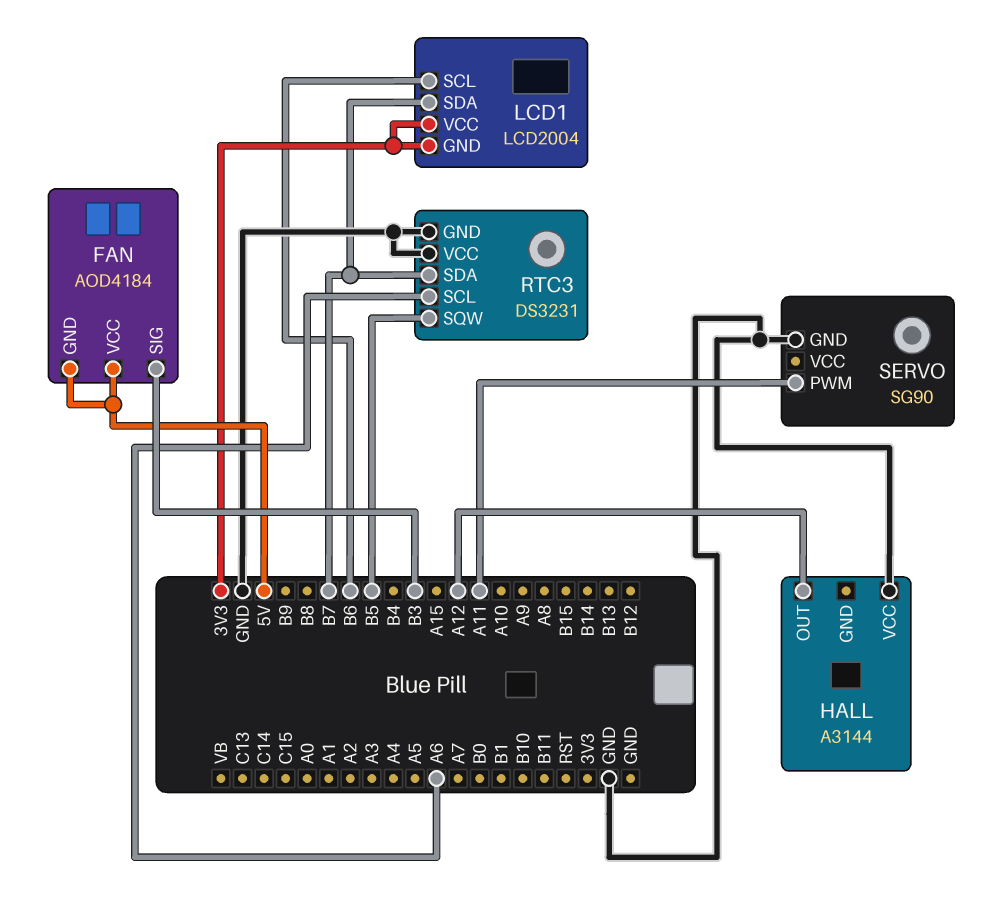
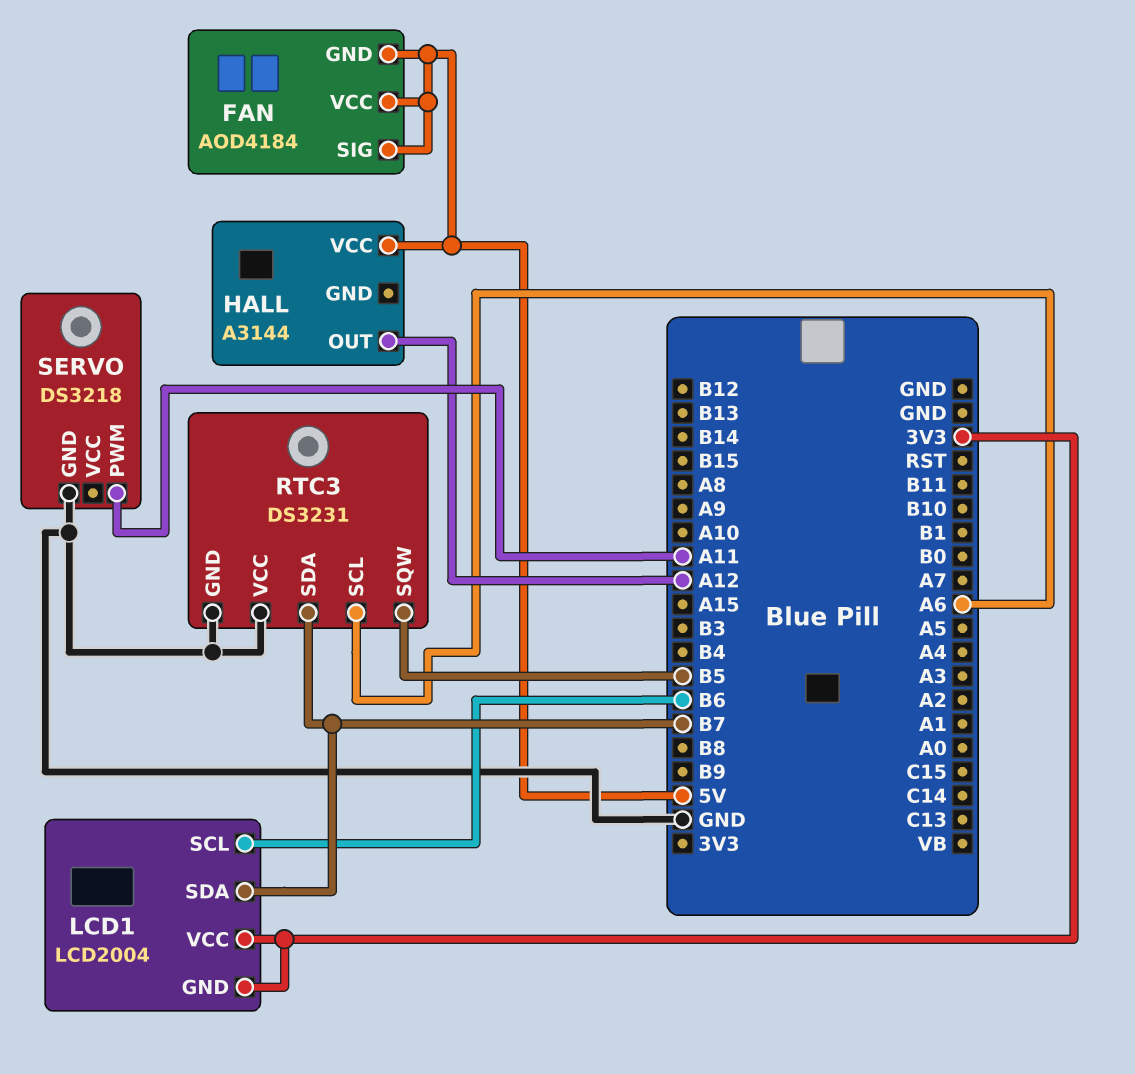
FAN pin SIG: B3 -> 5V
HALL pin VCC: GND -> 5V
SERVO: SG90 -> DS3218

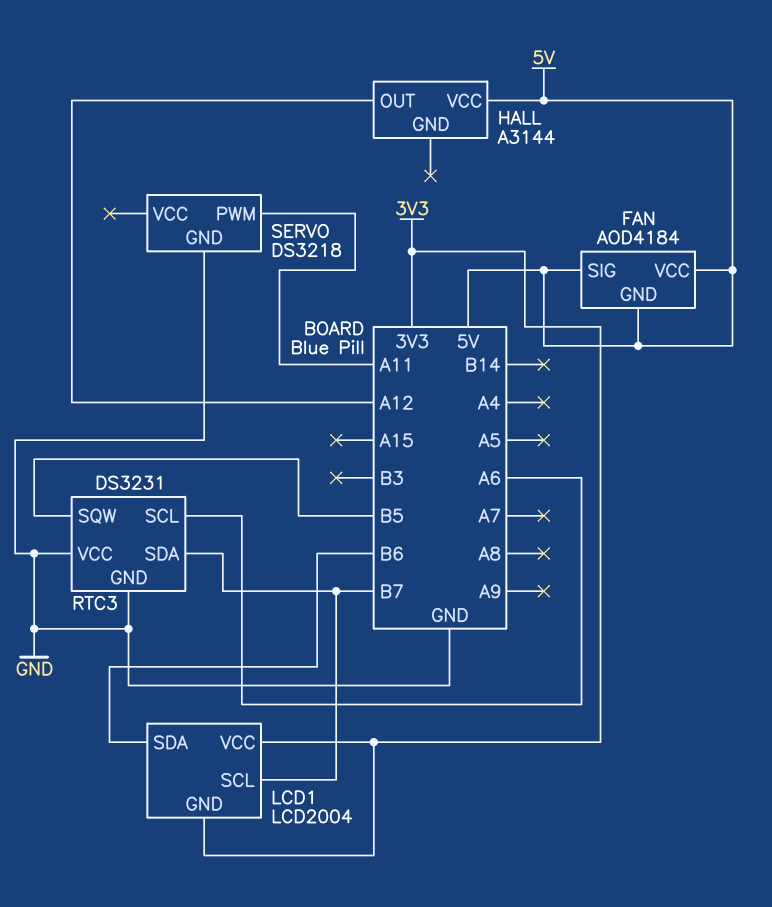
LCD1 pin SCL: B6 -> B7
LCD1 pin SDA: B7 -> B6

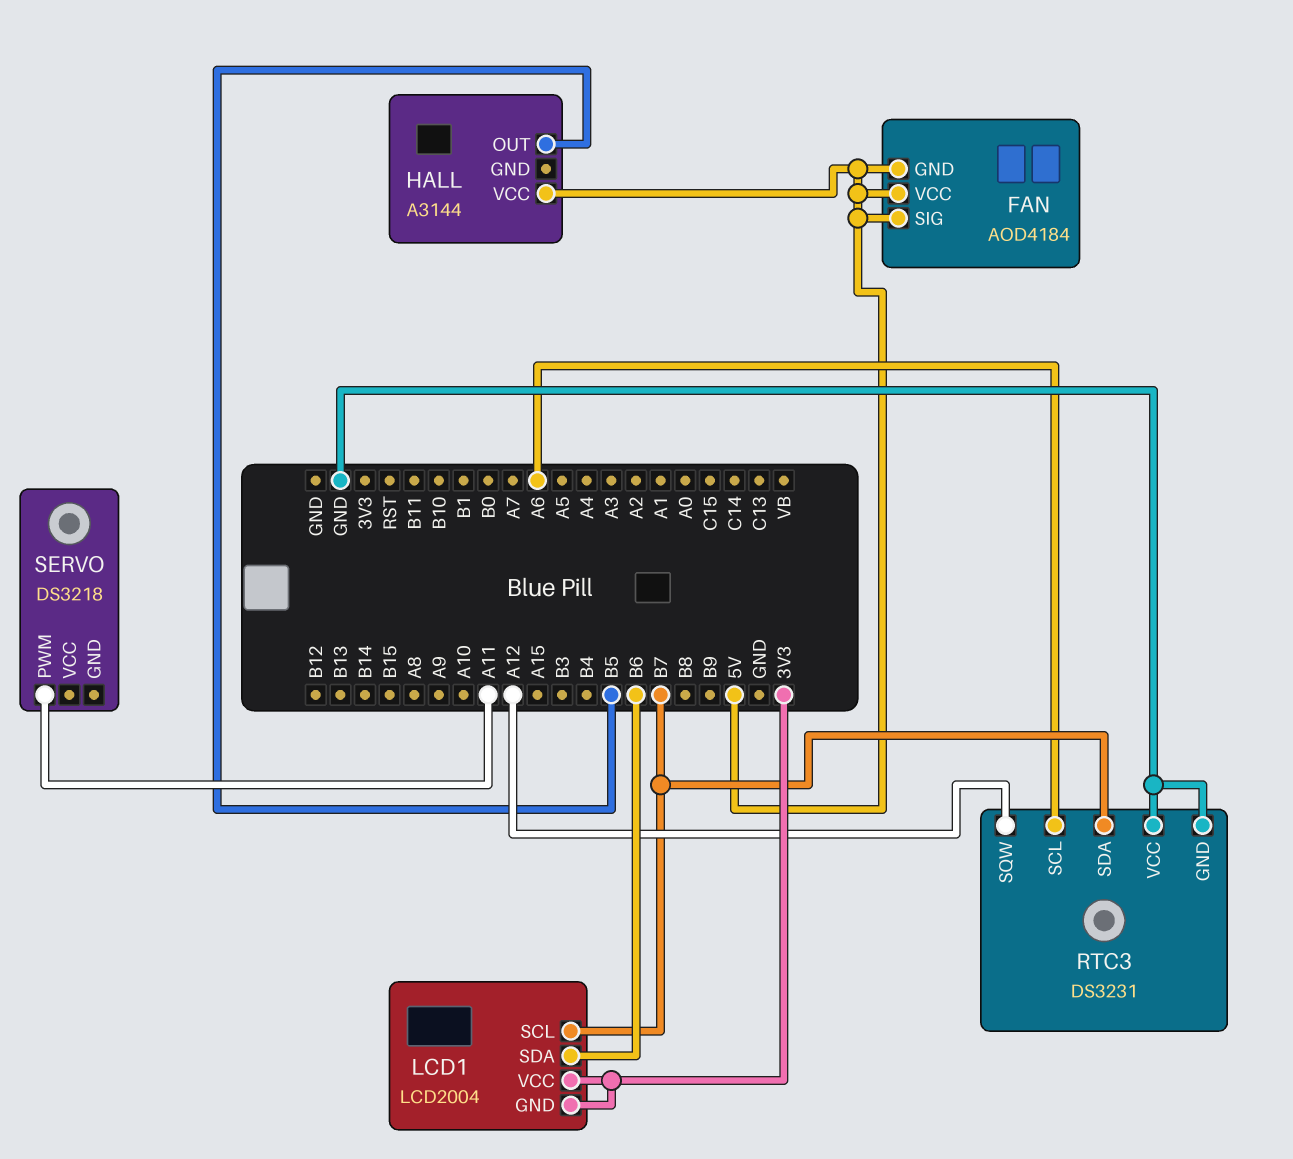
HALL pin OUT: A12 -> B5
RTC3 pin SQW: B5 -> A12
SERVO pin GND: GND -> none

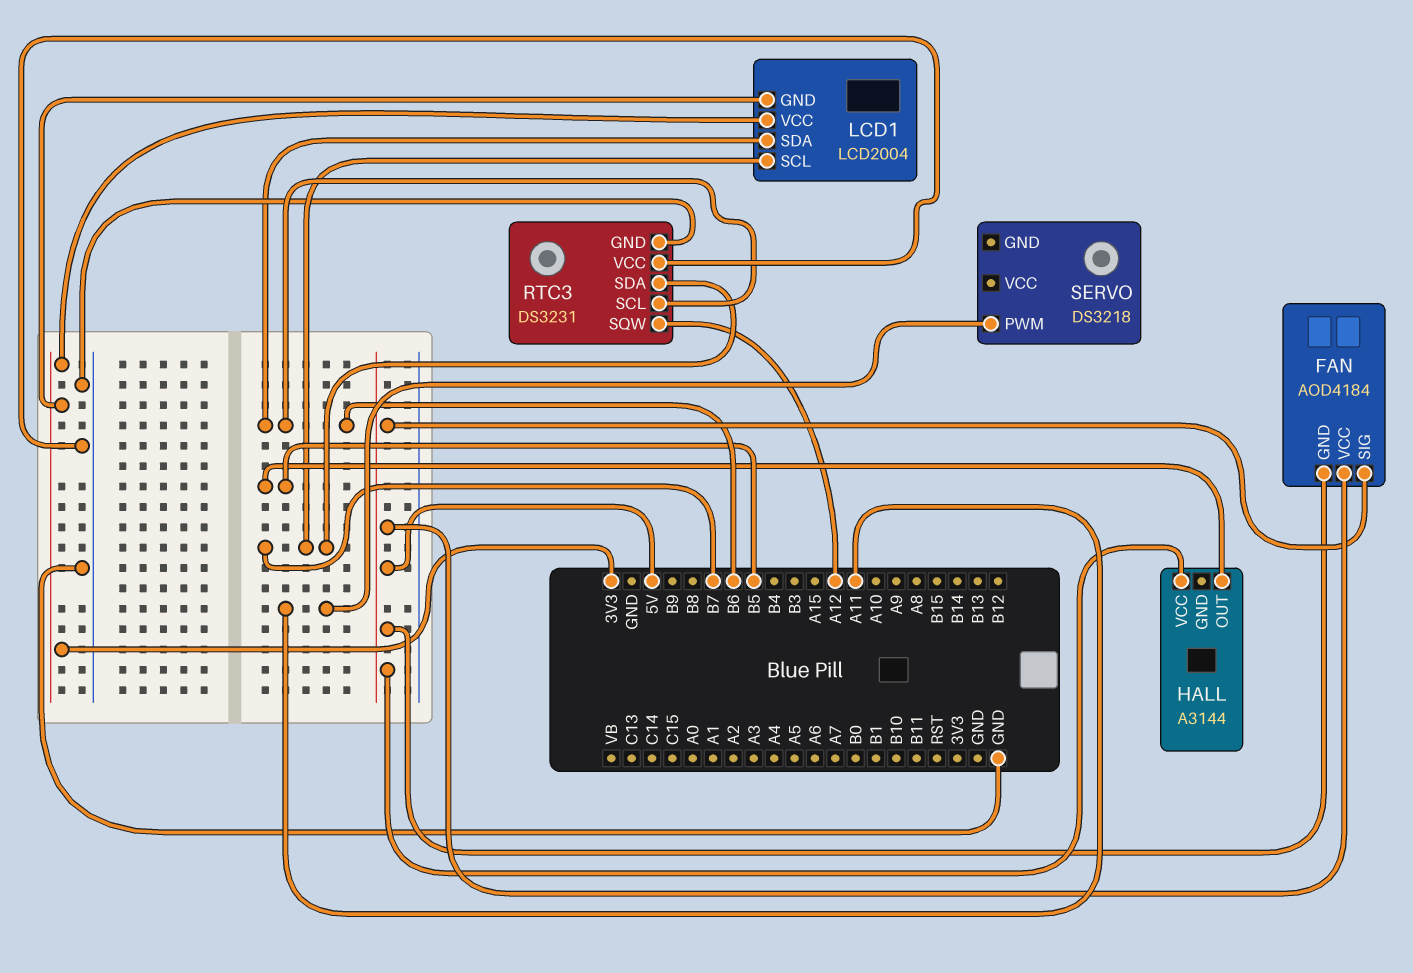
RTC3 pin SCL: A6 -> B6

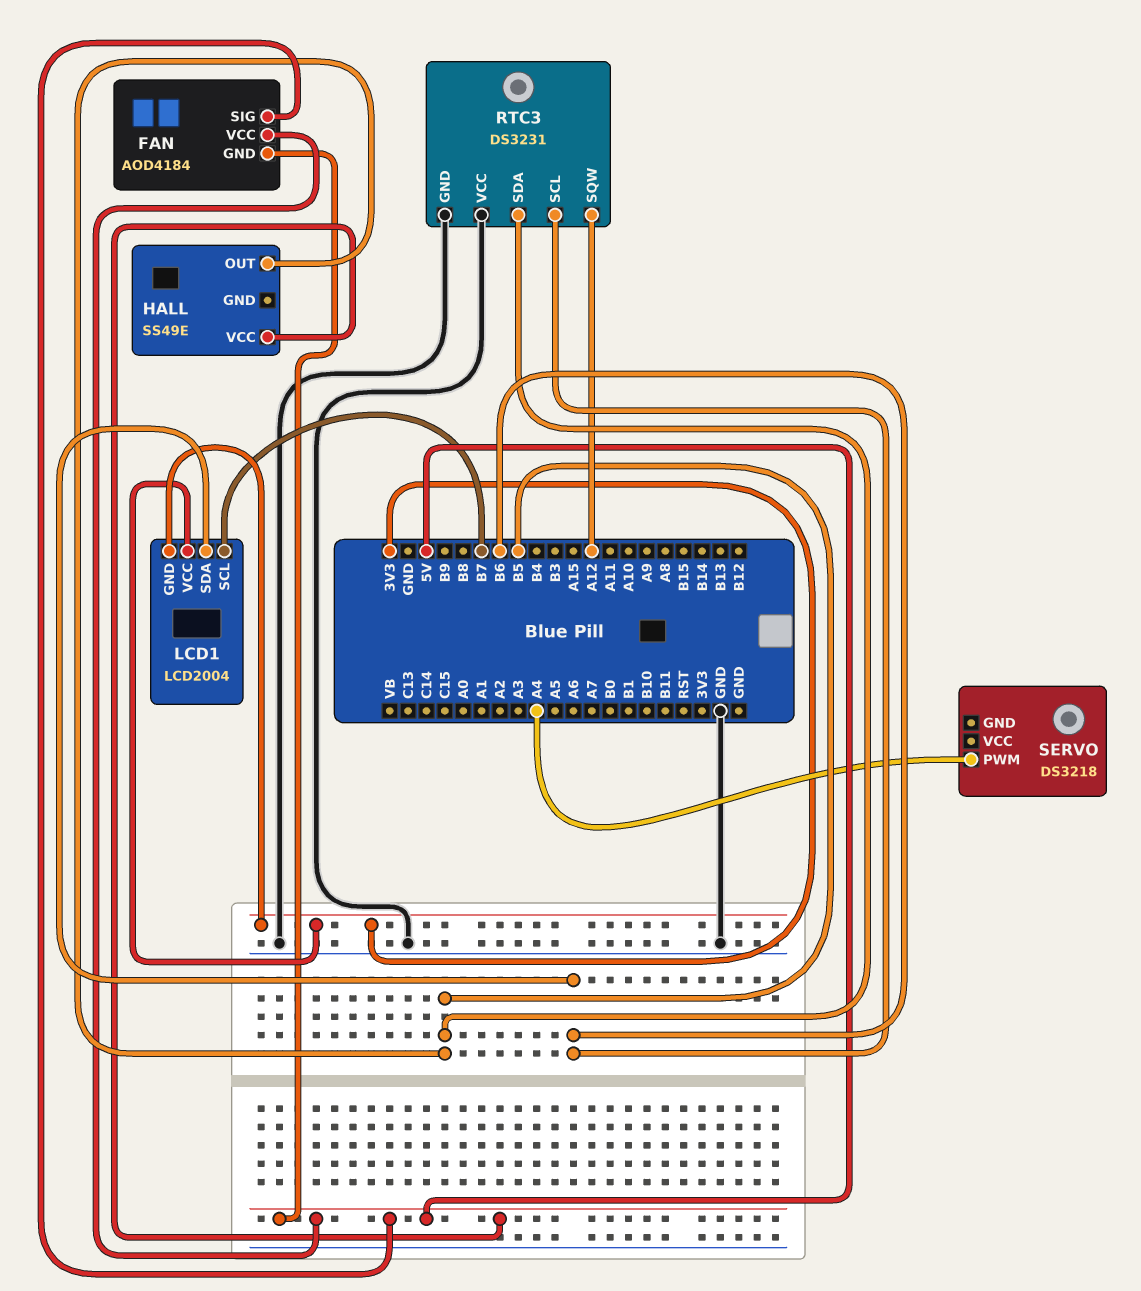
HALL: A3144 -> SS49E
RTC3 pin SDA: B7 -> B5
SERVO pin PWM: A11 -> A4

